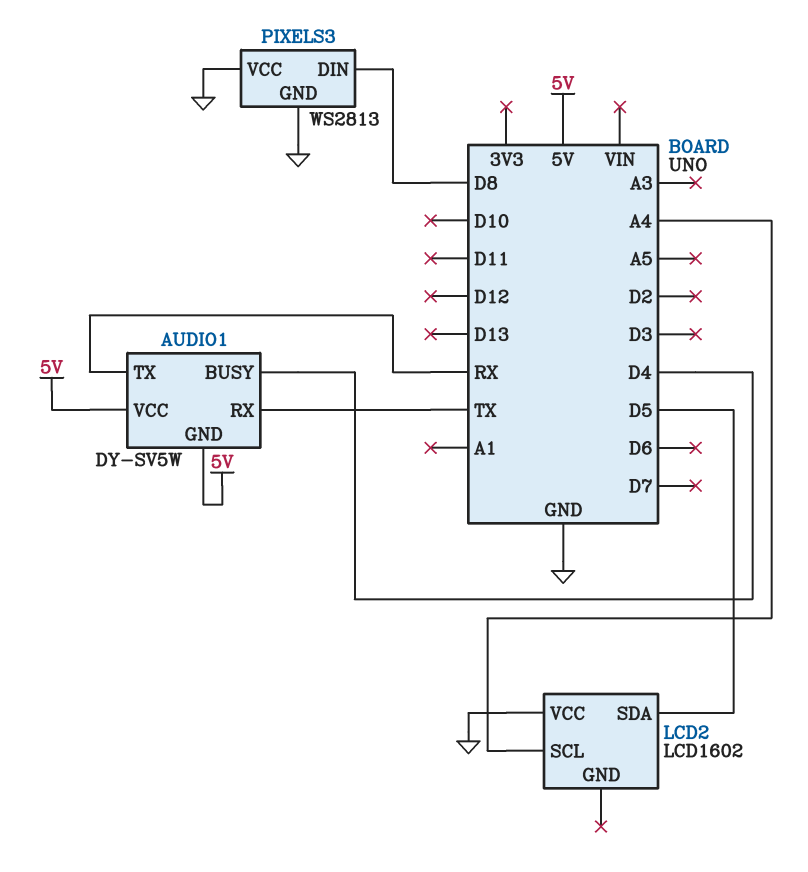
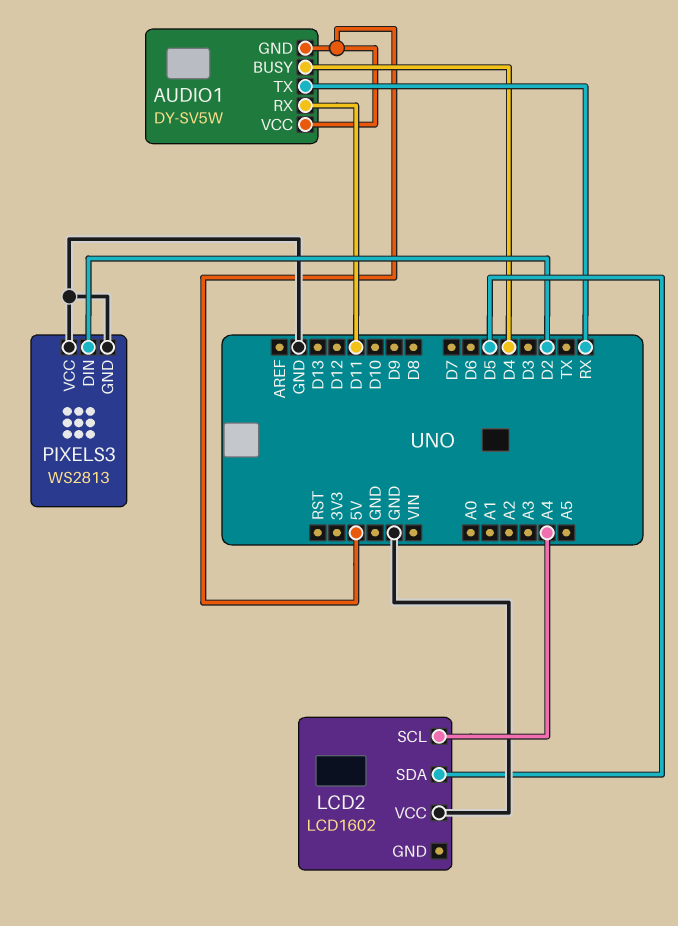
AUDIO1 pin RX: TX -> D11
PIXELS3 pin DIN: D8 -> D2

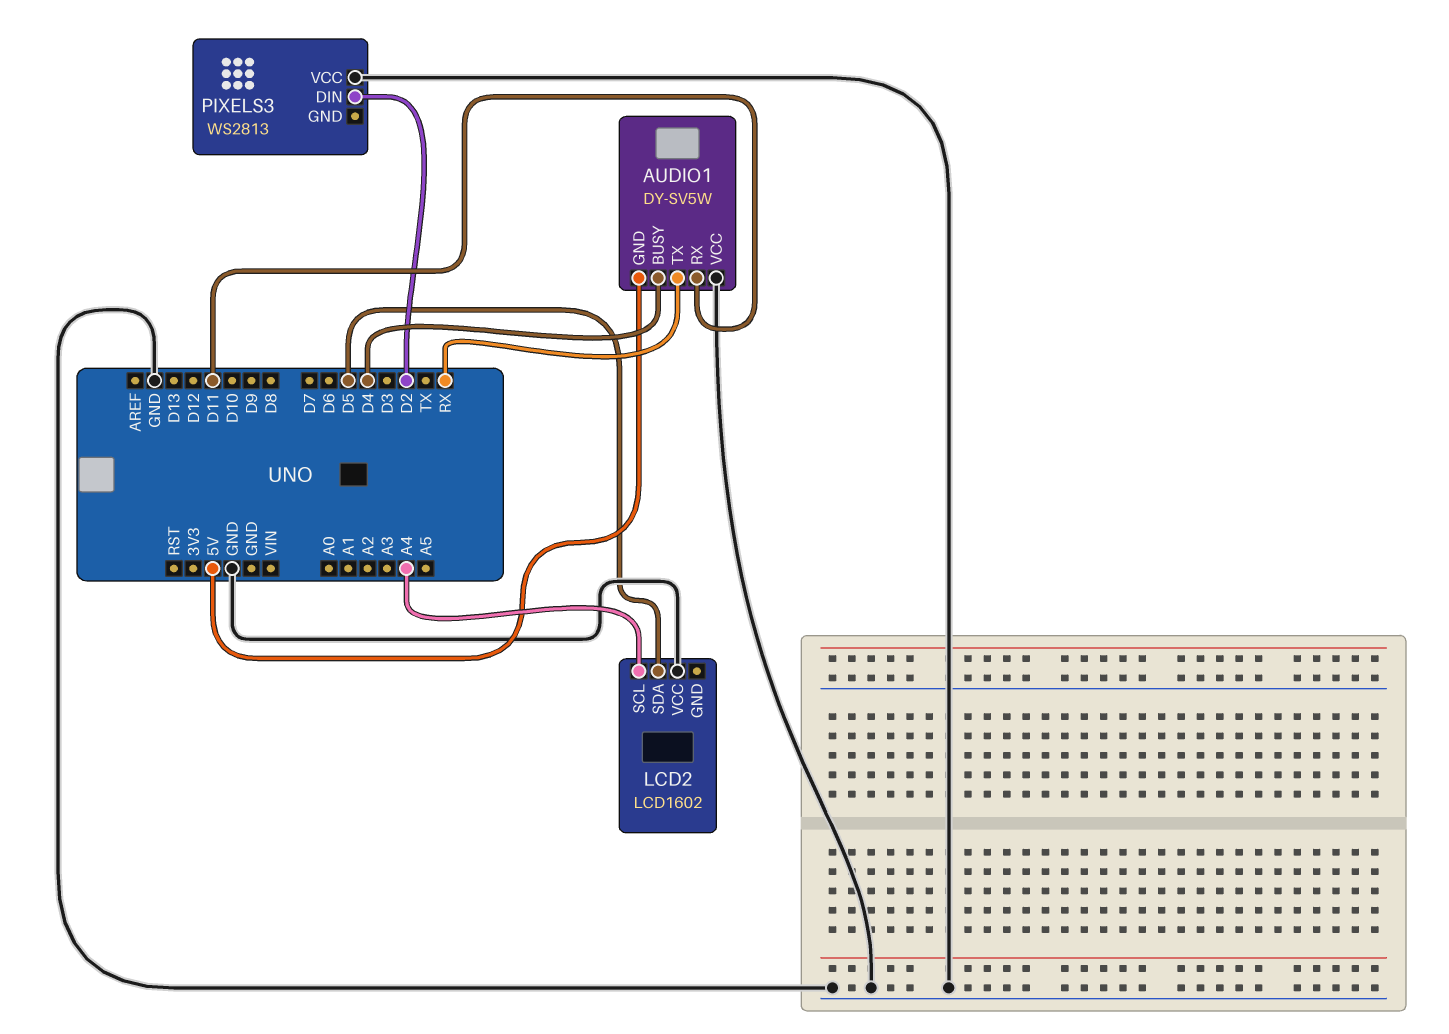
AUDIO1 pin VCC: 5V -> GND
PIXELS3 pin GND: GND -> none

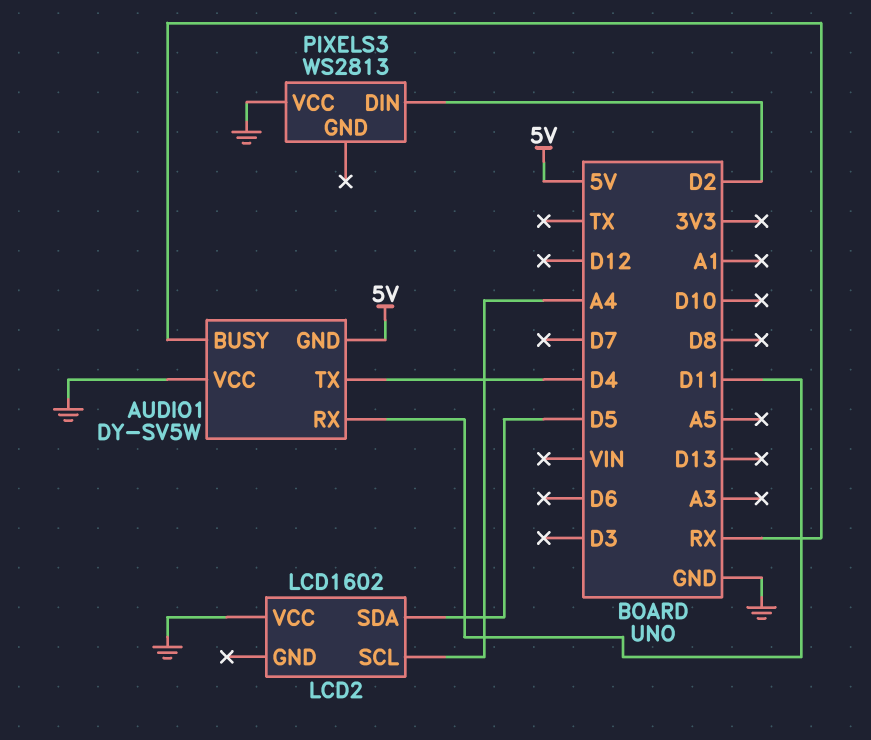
AUDIO1 pin BUSY: D4 -> RX
AUDIO1 pin TX: RX -> D4

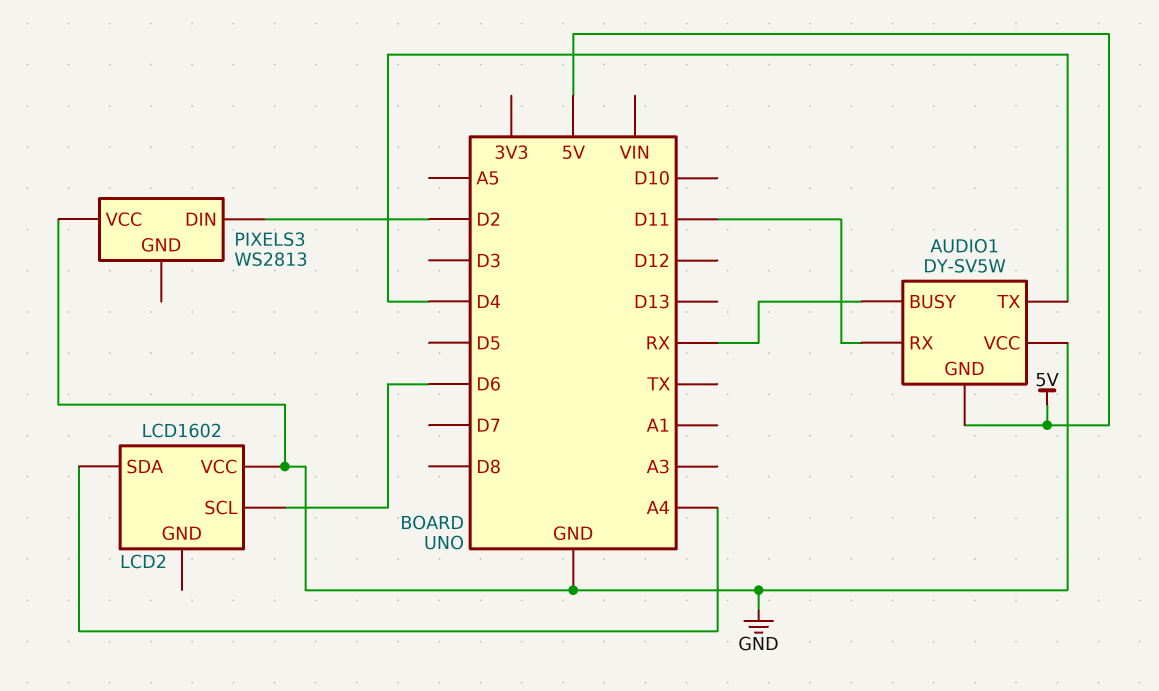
LCD2 pin SCL: A4 -> D6
LCD2 pin SDA: D5 -> A4

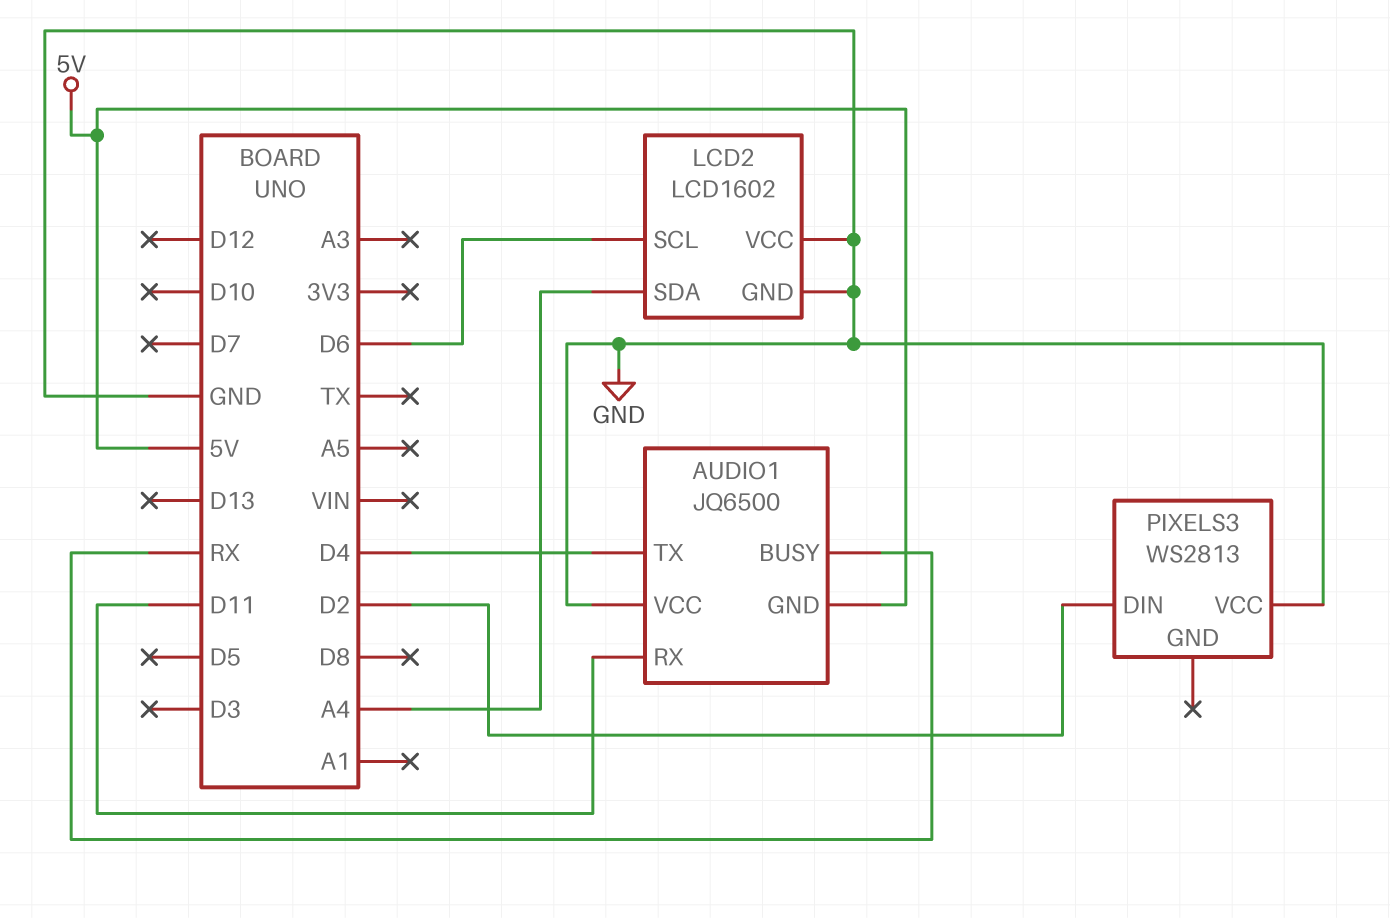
AUDIO1: DY-SV5W -> JQ6500
LCD2 pin GND: none -> GND

